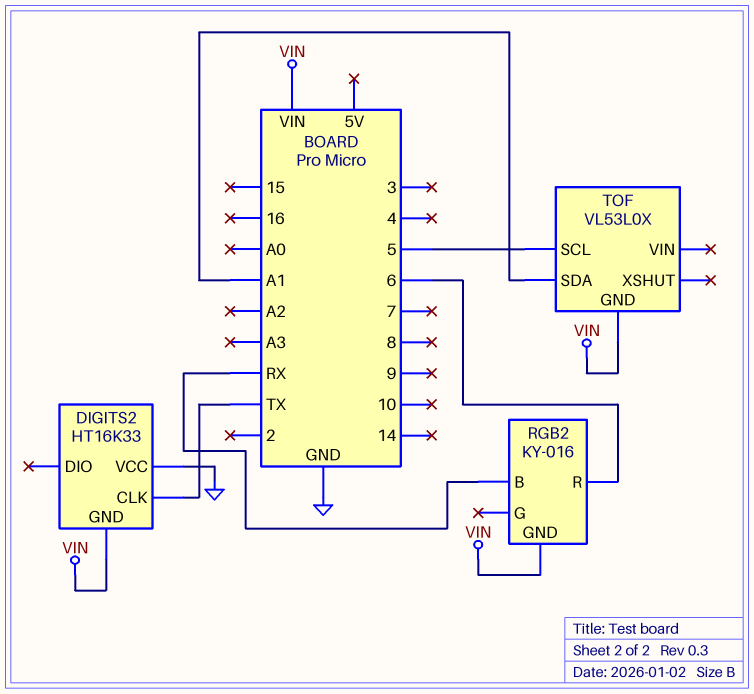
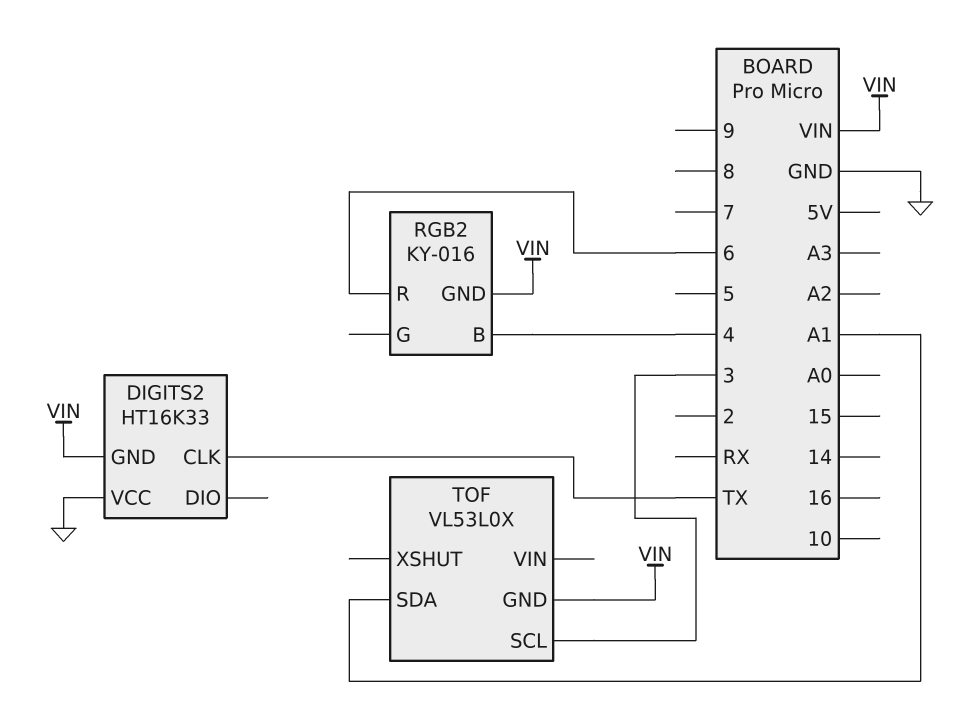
RGB2 pin B: RX -> 4
TOF pin SCL: 5 -> 3

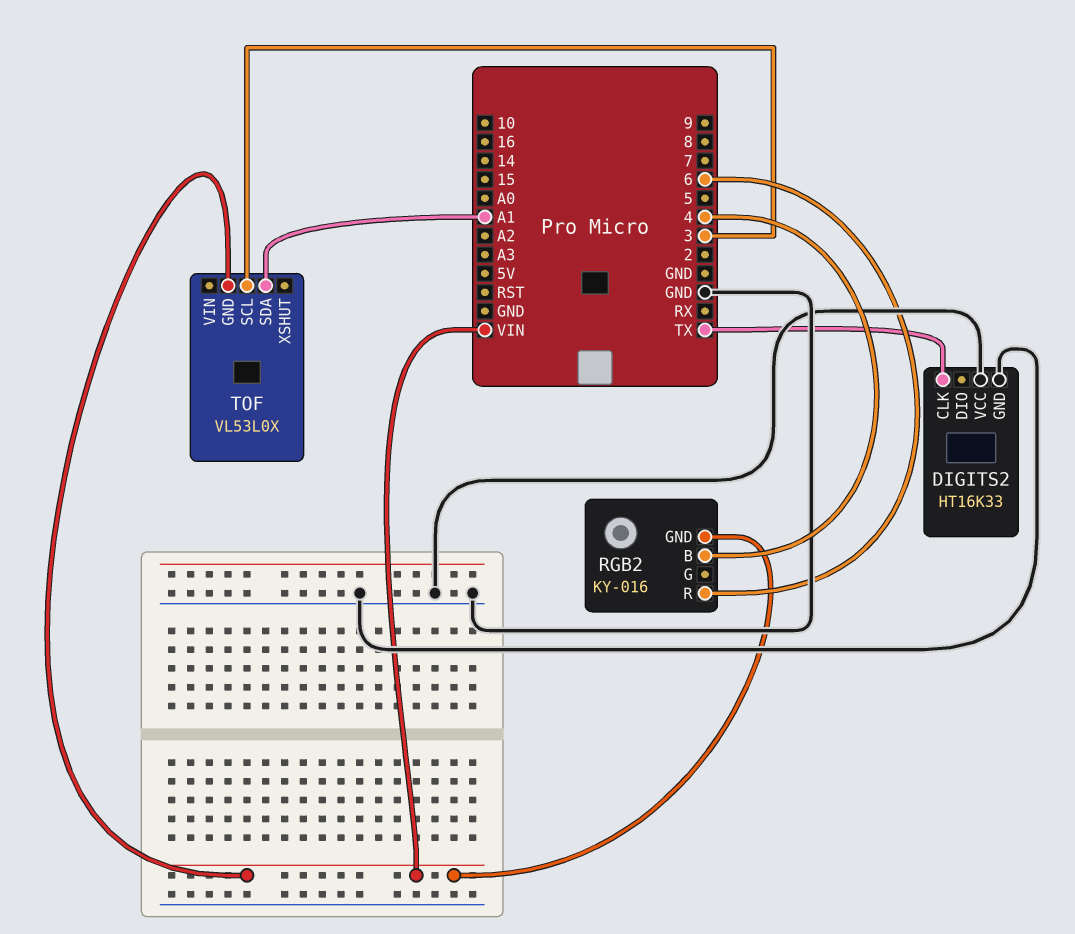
DIGITS2 pin GND: VIN -> GND

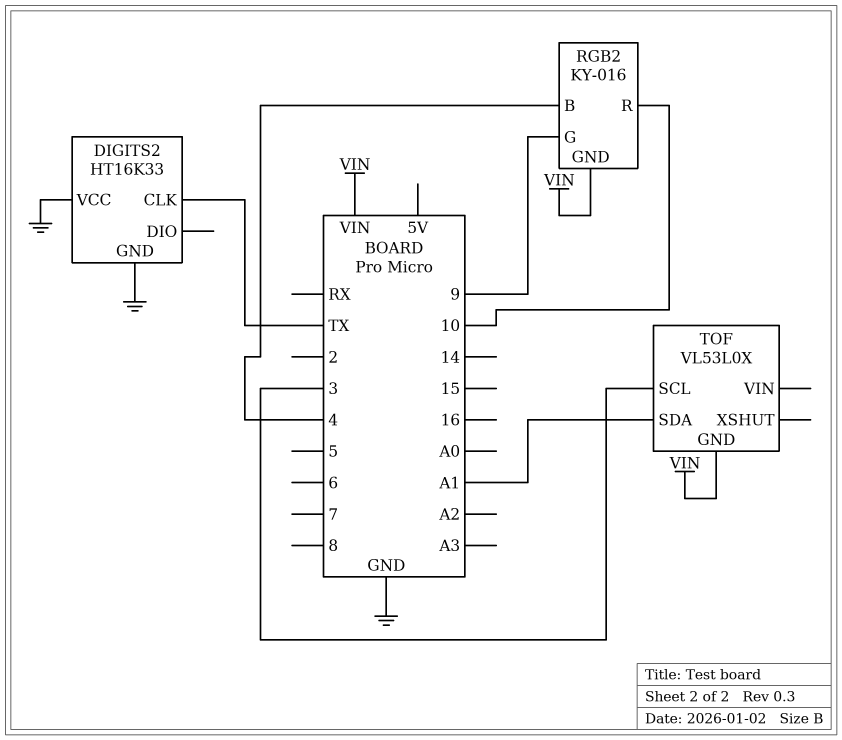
RGB2 pin G: none -> 9
RGB2 pin R: 6 -> 10

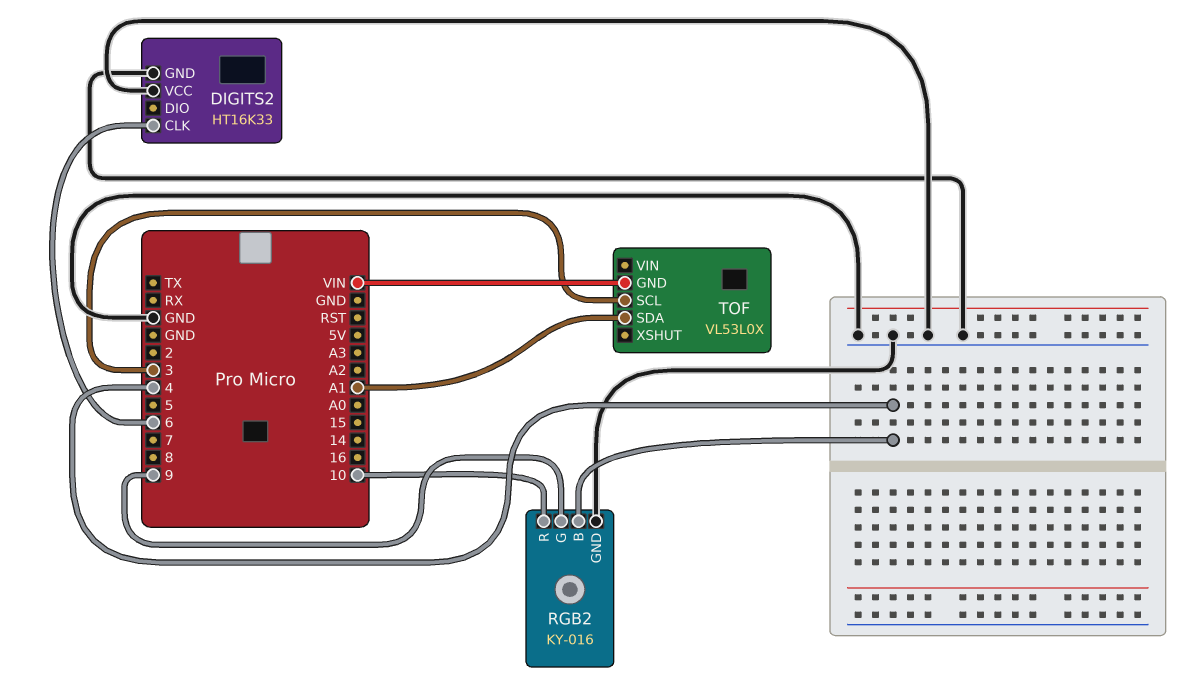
DIGITS2 pin CLK: TX -> 6
RGB2 pin GND: VIN -> GND

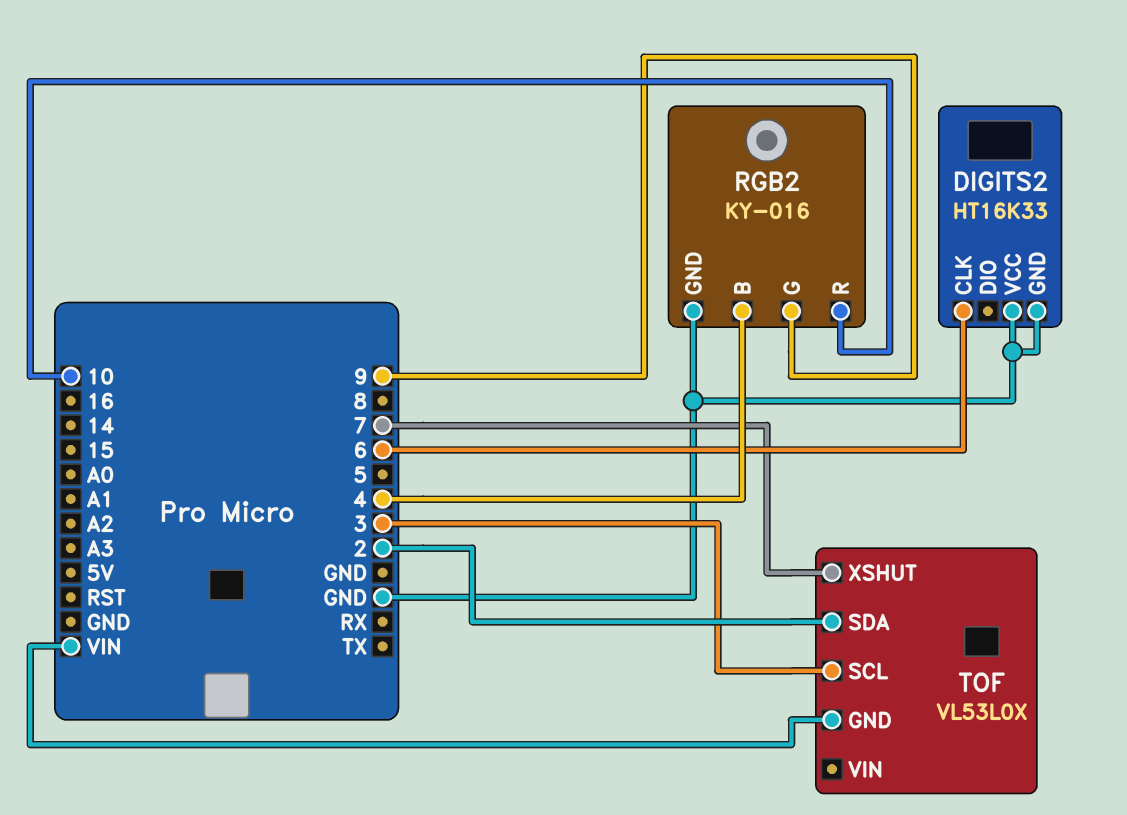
TOF pin SDA: A1 -> 2
TOF pin XSHUT: none -> 7

